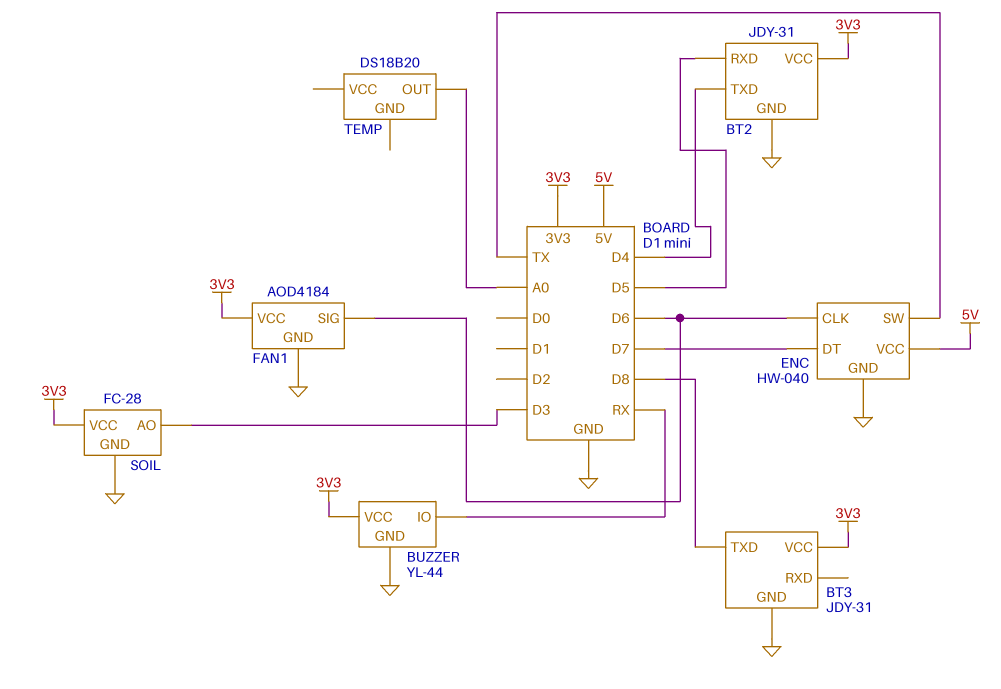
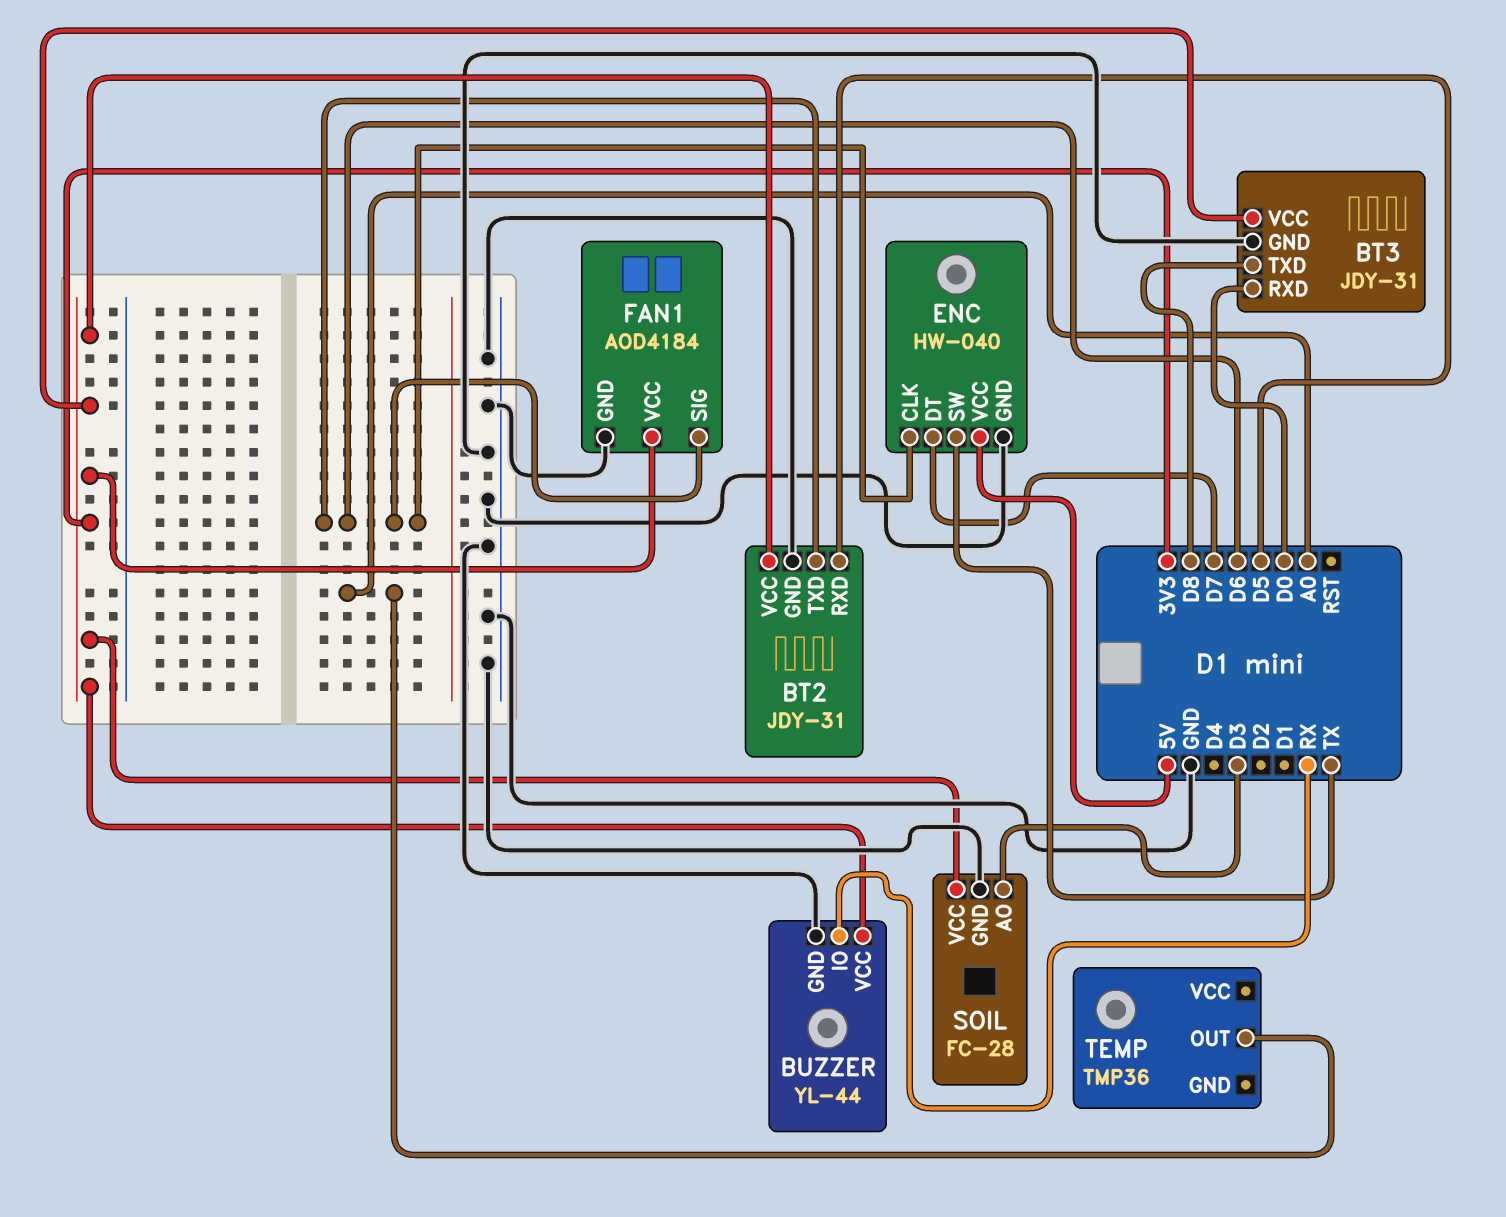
BT2 pin TXD: D4 -> D6
BT3 pin RXD: none -> D0
TEMP: DS18B20 -> TMP36

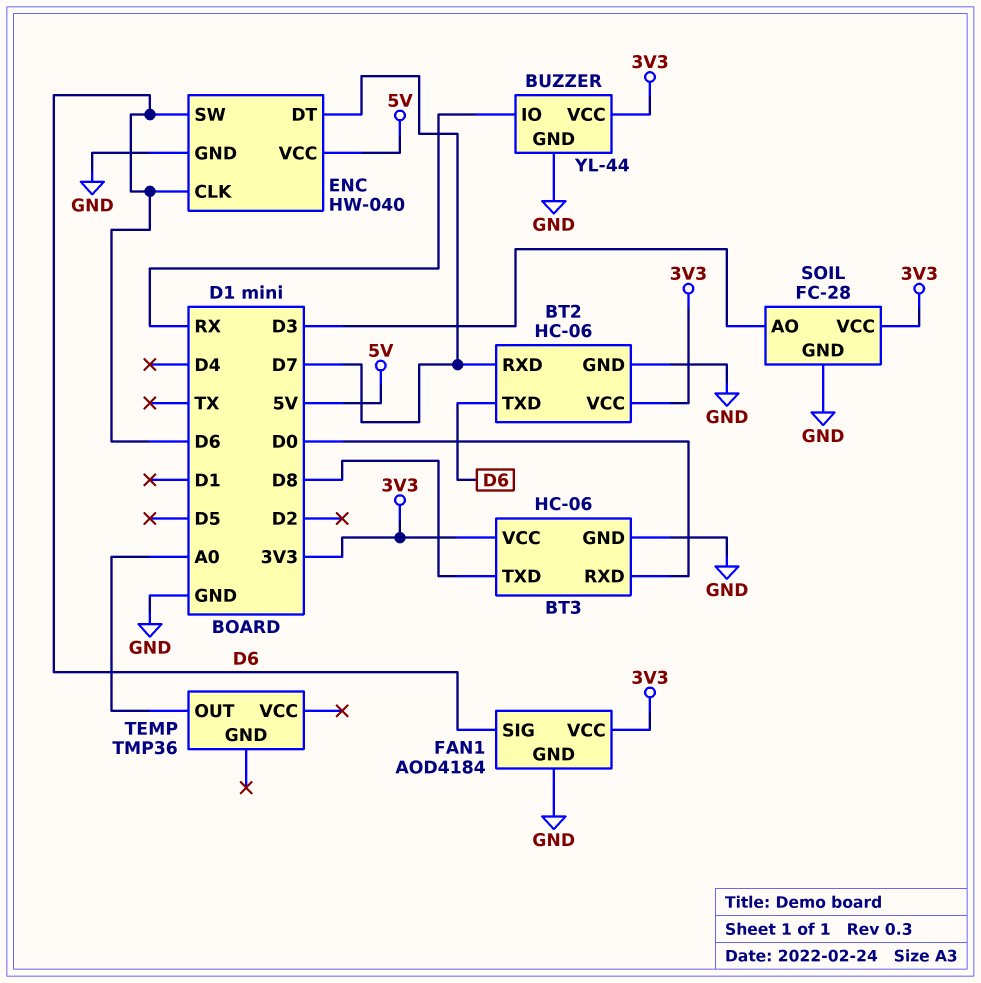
BT2: JDY-31 -> HC-06
BT2 pin RXD: D5 -> D7
BT3: JDY-31 -> HC-06
ENC pin SW: TX -> D6

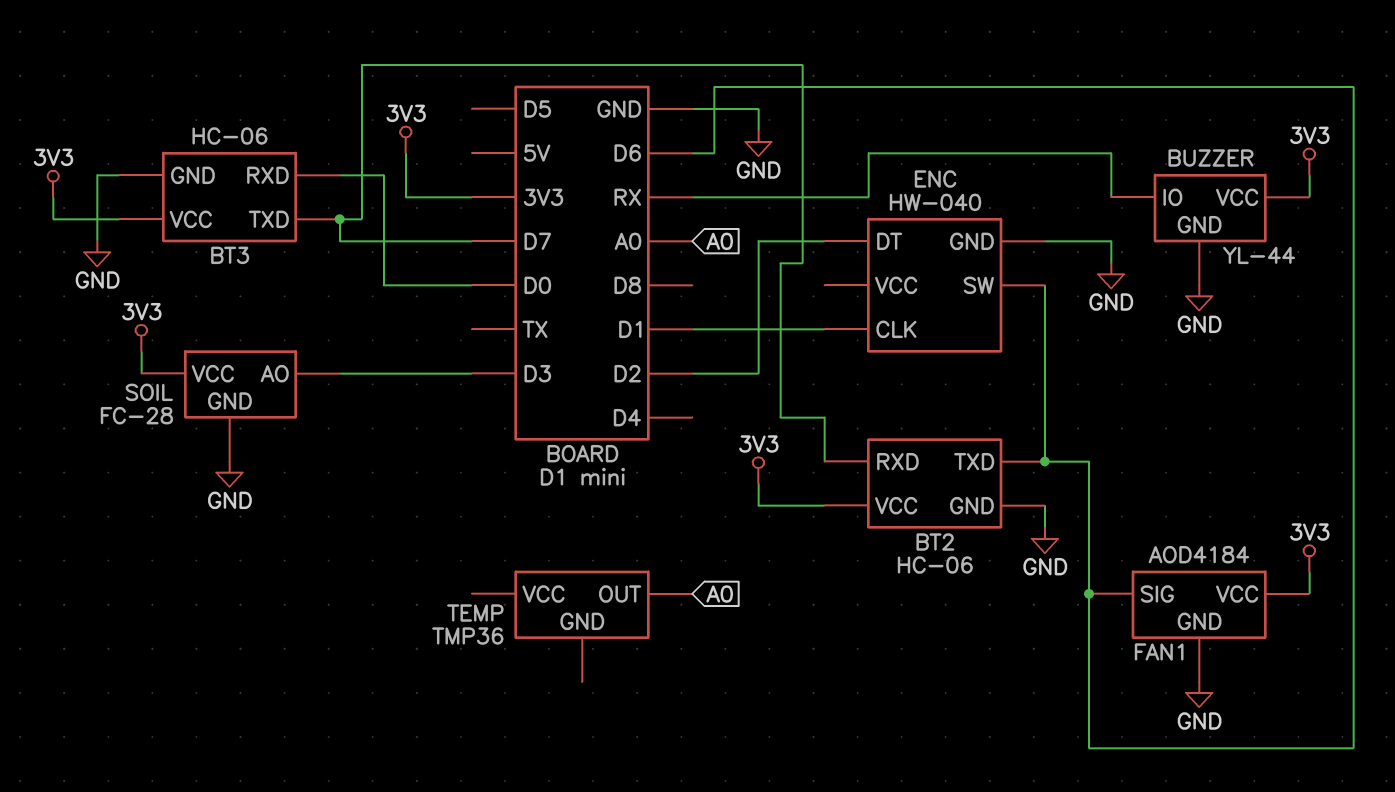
BT3 pin TXD: D8 -> D7
ENC pin CLK: D6 -> D1
ENC pin DT: D7 -> D2
ENC pin VCC: 5V -> none

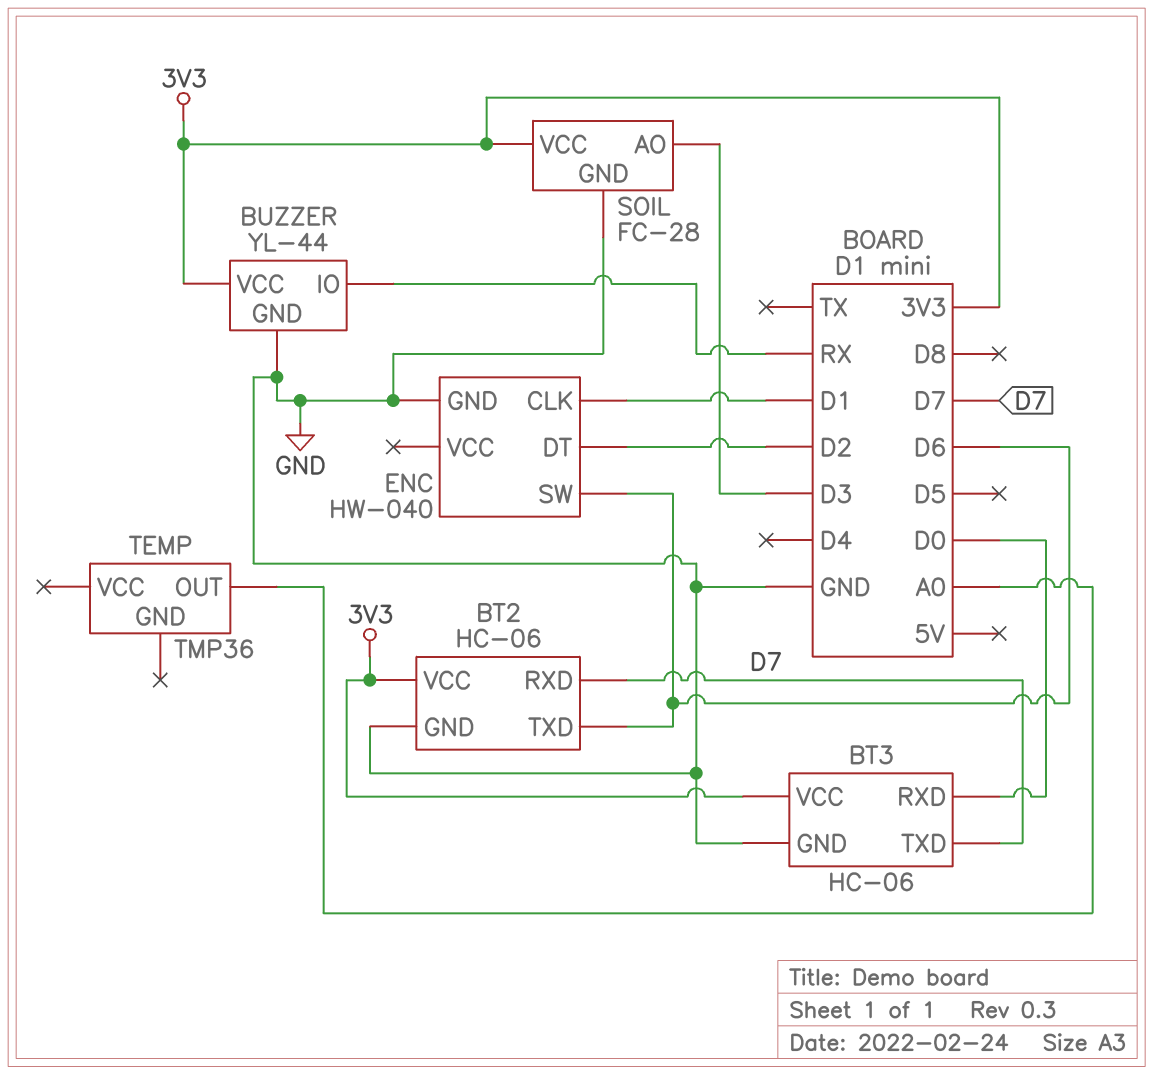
FAN1: AOD4184 -> none
FAN1 pin GND: GND -> none
FAN1 pin SIG: D6 -> none
FAN1 pin VCC: 3V3 -> none

